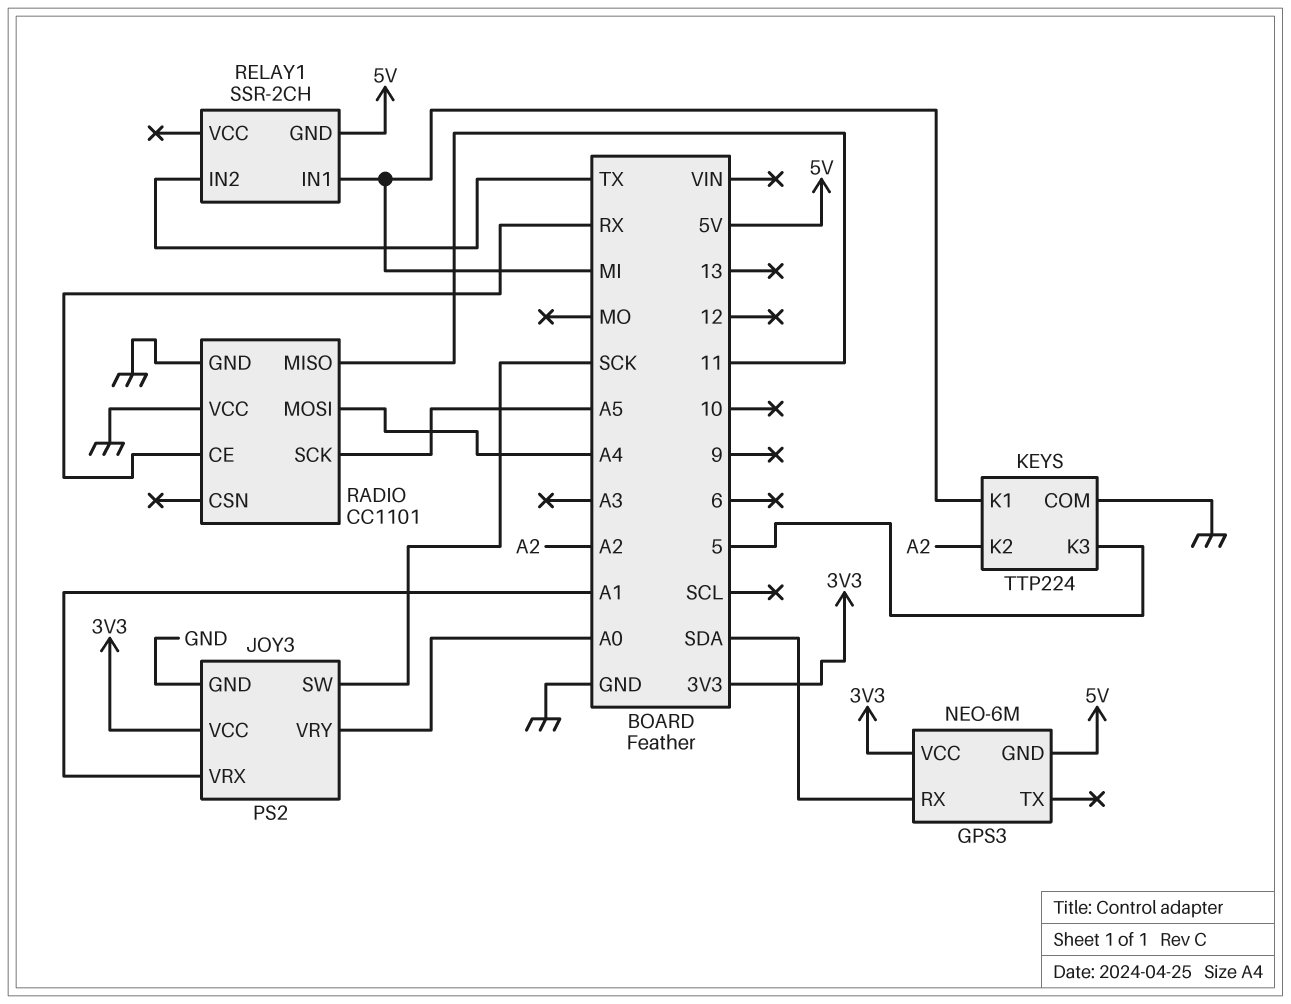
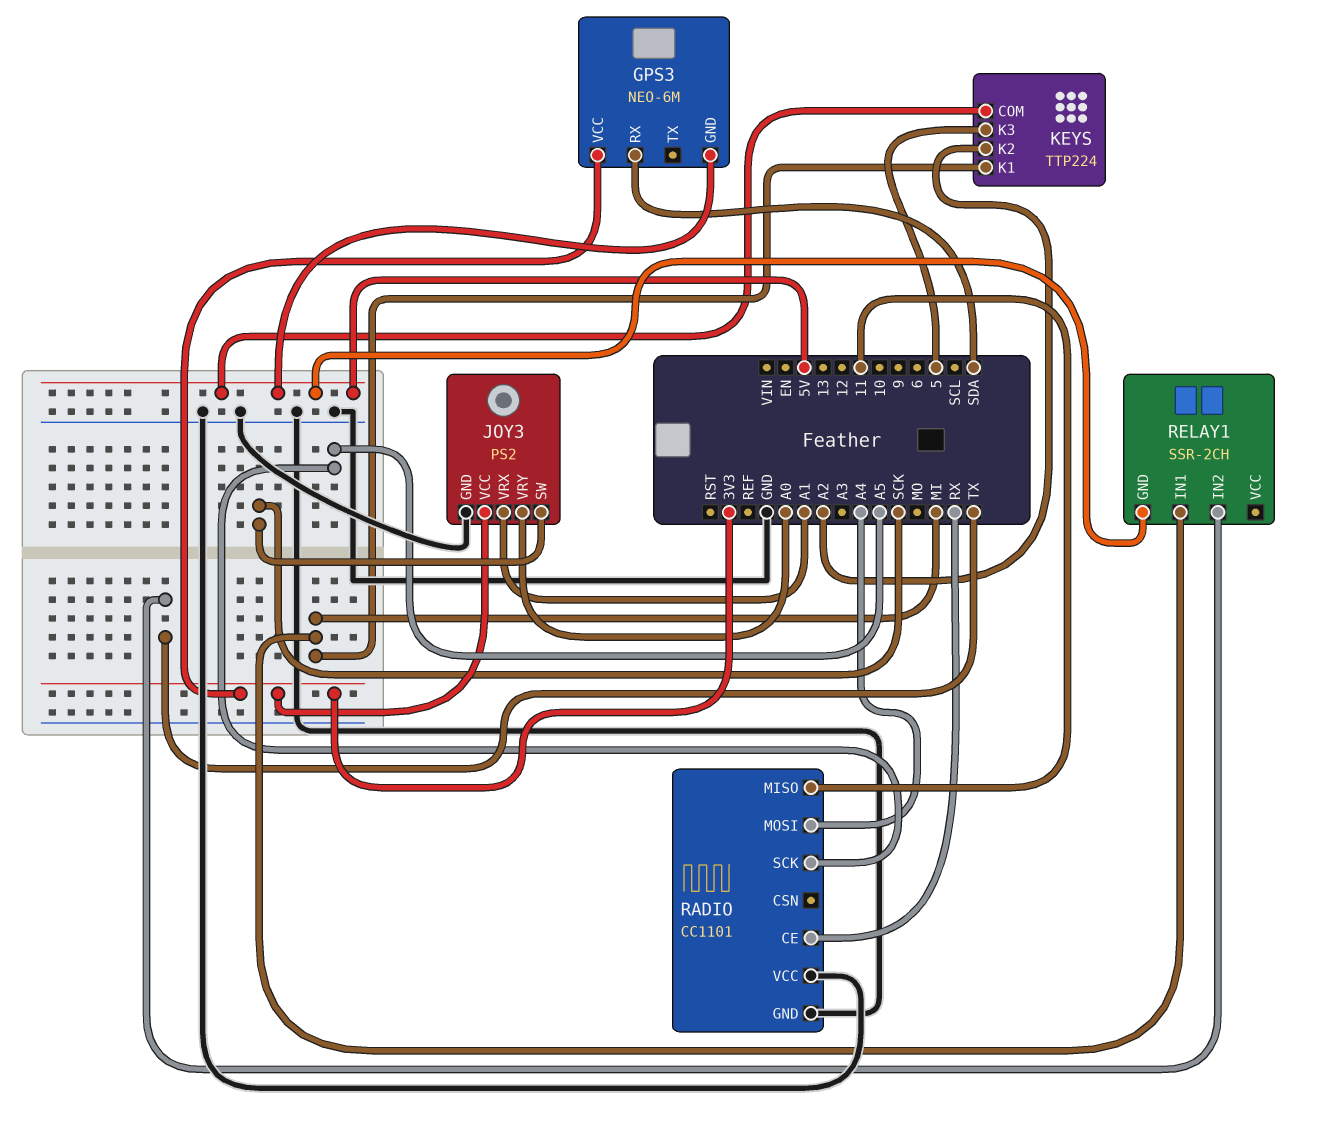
KEYS pin COM: GND -> 5V

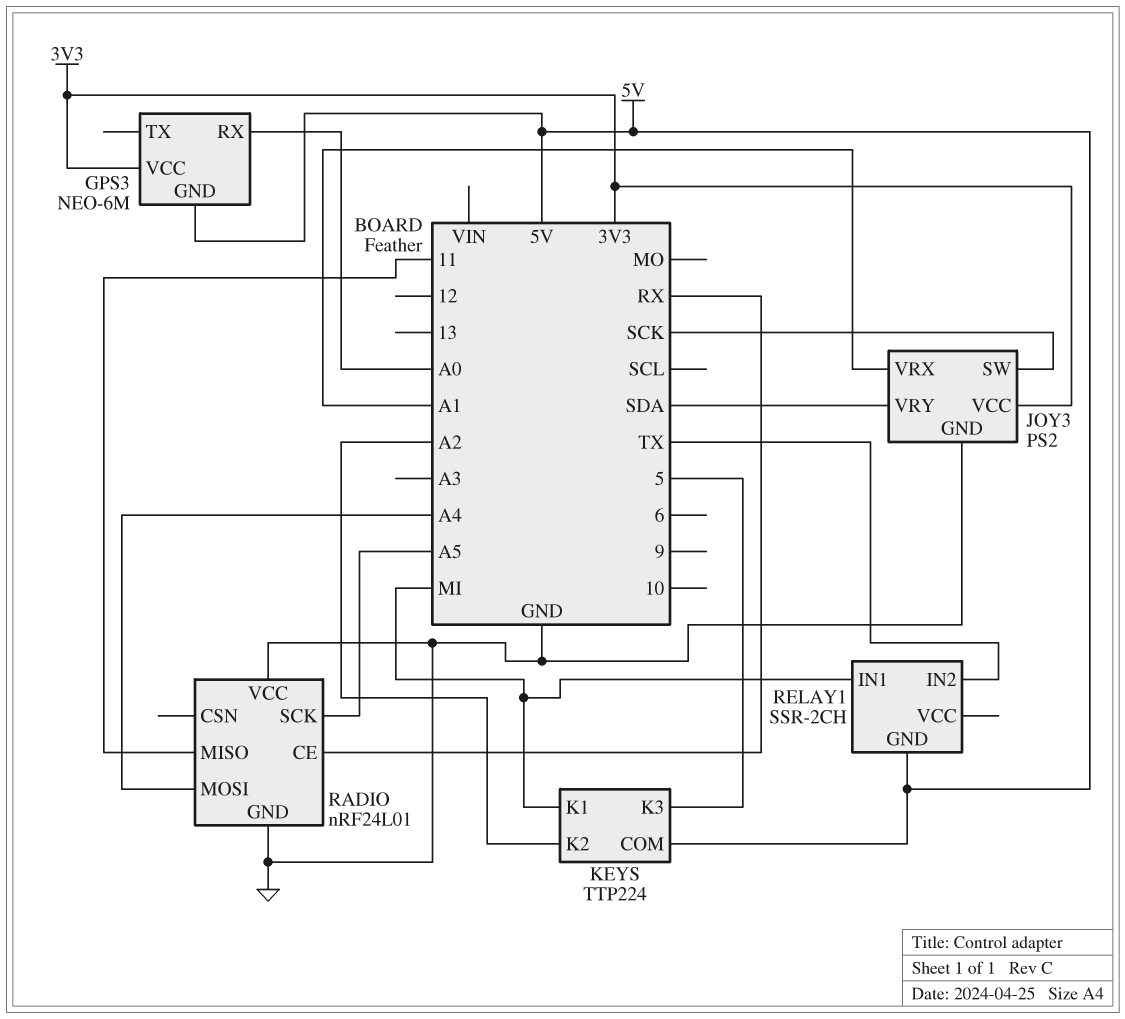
GPS3 pin RX: SDA -> A0
JOY3 pin VRY: A0 -> SDA
RADIO: CC1101 -> nRF24L01

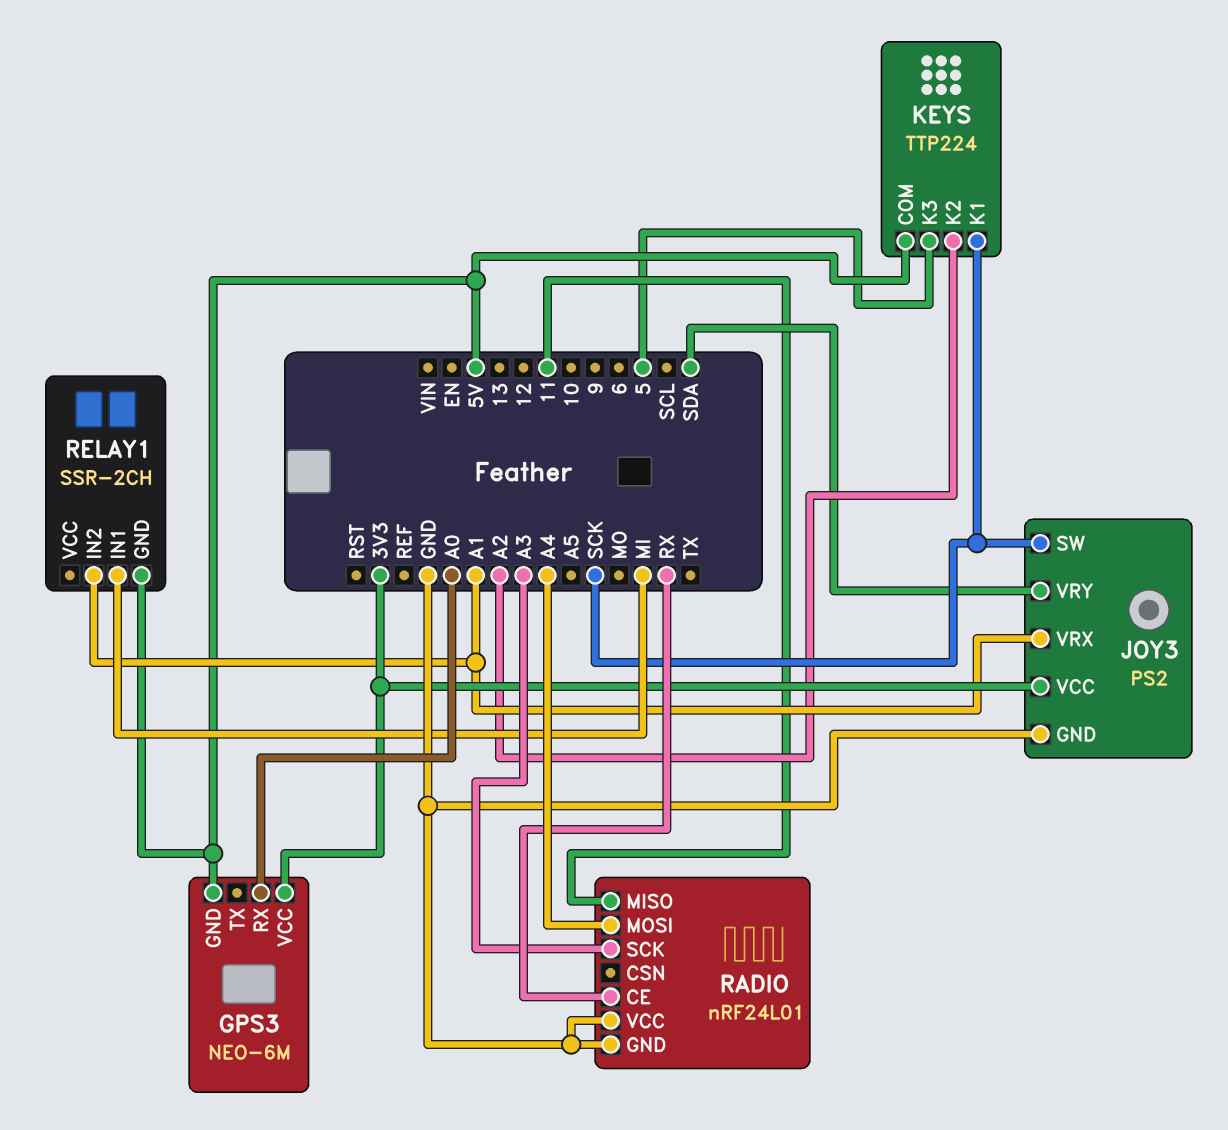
KEYS pin K1: MI -> SCK
RADIO pin SCK: A5 -> A3
RELAY1 pin IN2: TX -> A1

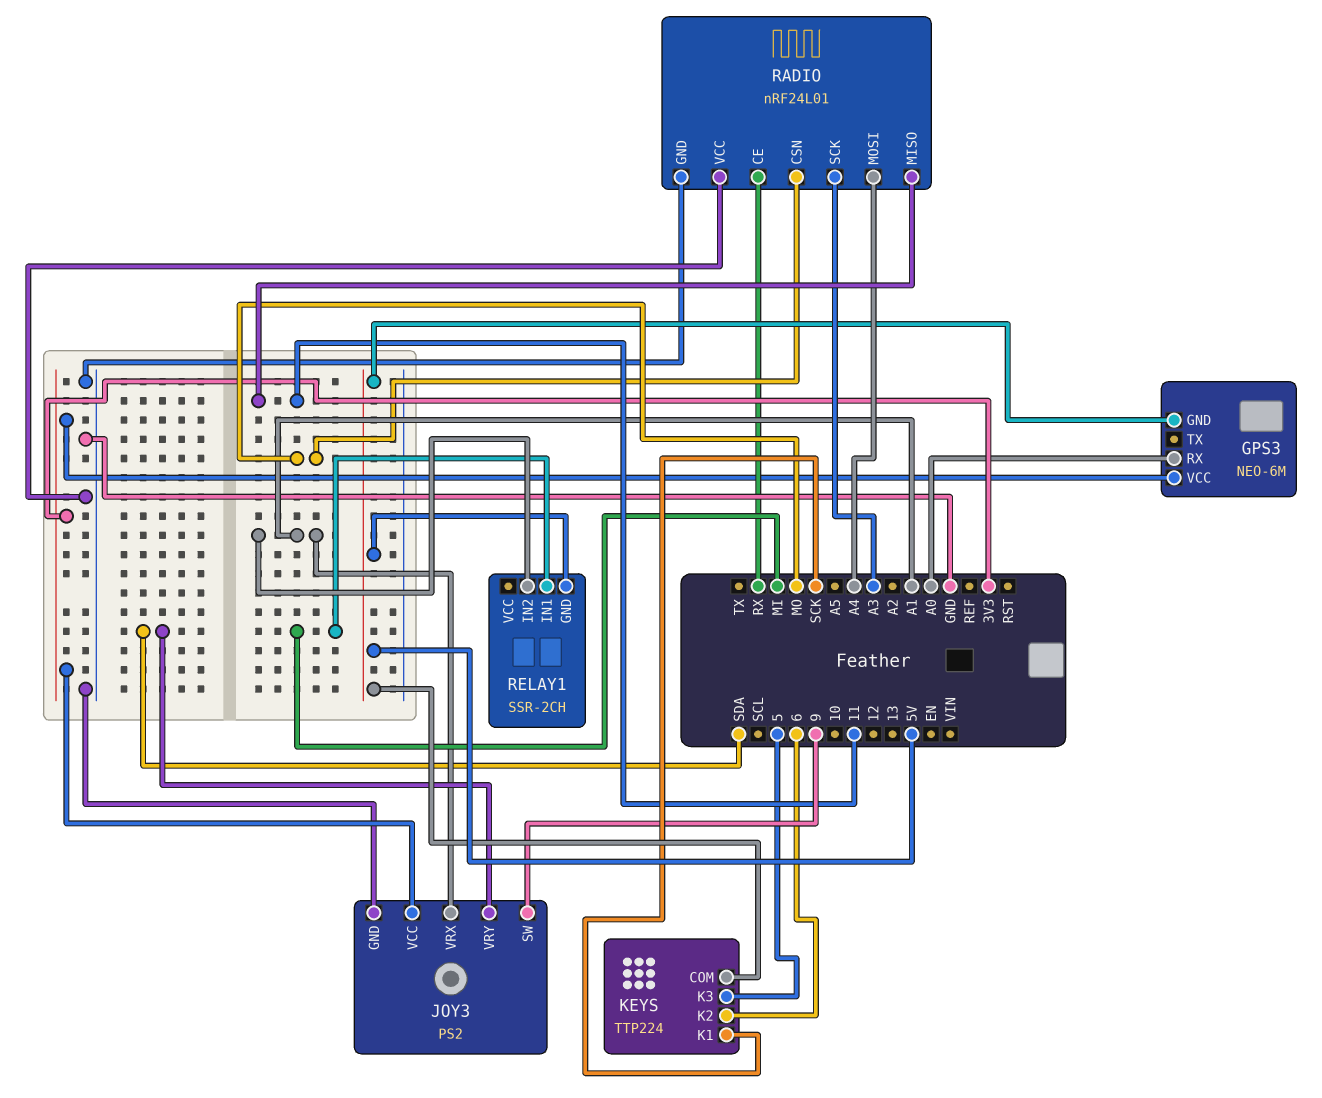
JOY3 pin SW: SCK -> 9
KEYS pin K2: A2 -> 6
RADIO pin CSN: none -> MO

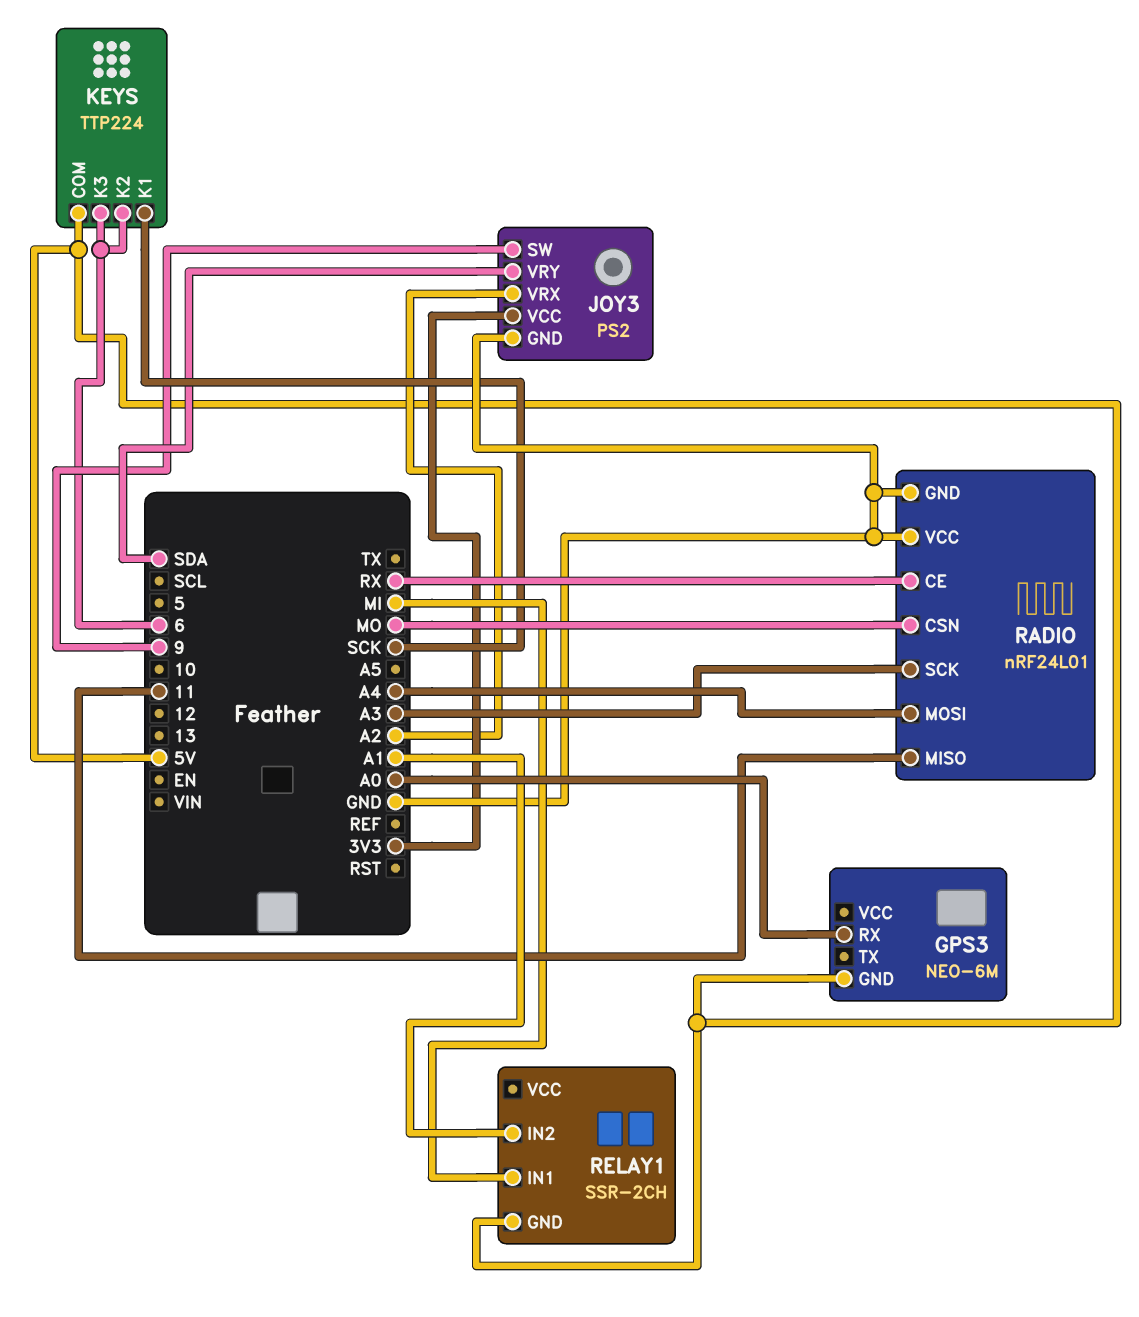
GPS3 pin VCC: 3V3 -> none
JOY3 pin VRX: A1 -> A2
KEYS pin K3: 5 -> 6

